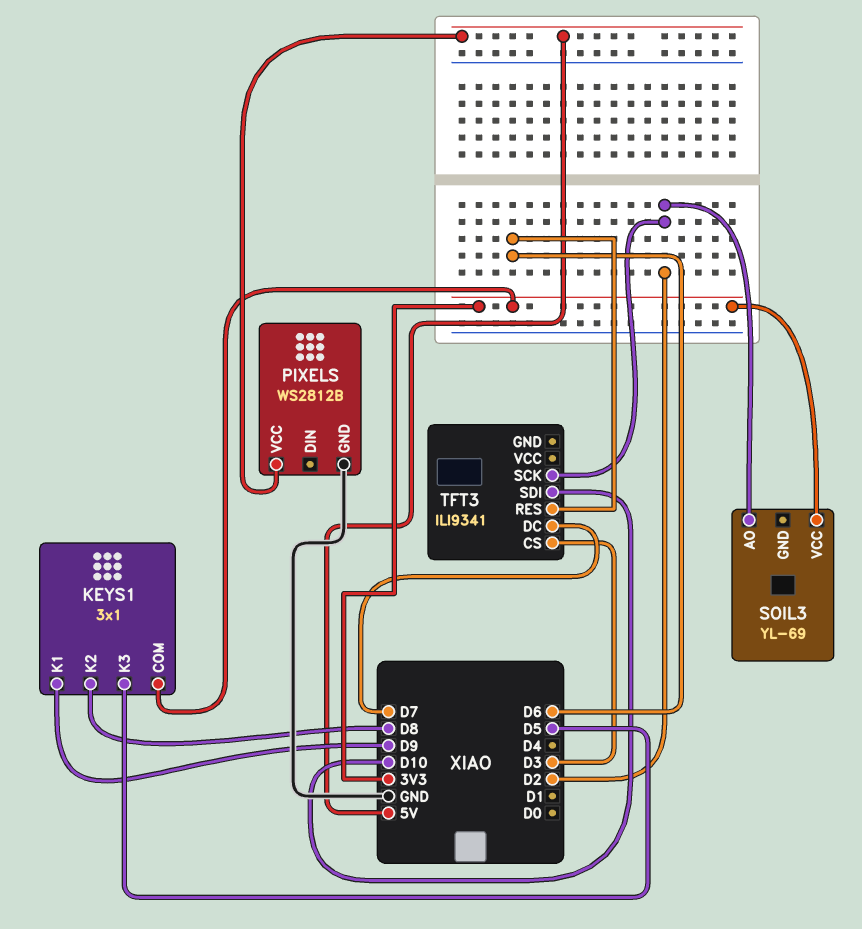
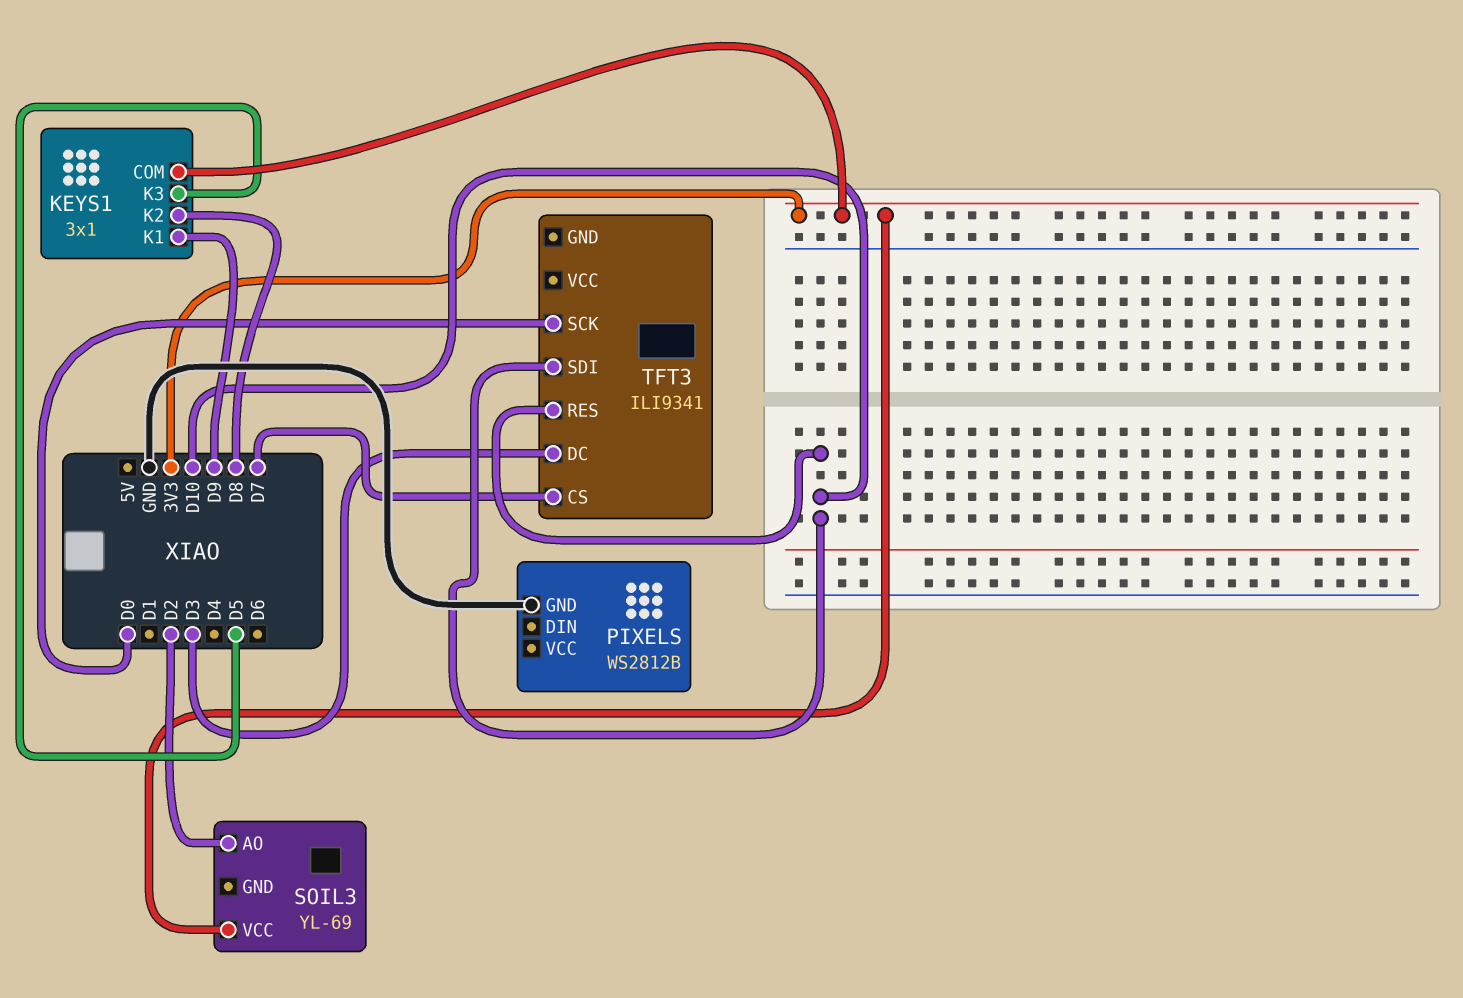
PIXELS pin VCC: 5V -> none
TFT3 pin CS: D3 -> D7
TFT3 pin DC: D7 -> D3
TFT3 pin RES: D6 -> D10
TFT3 pin SCK: D2 -> D0

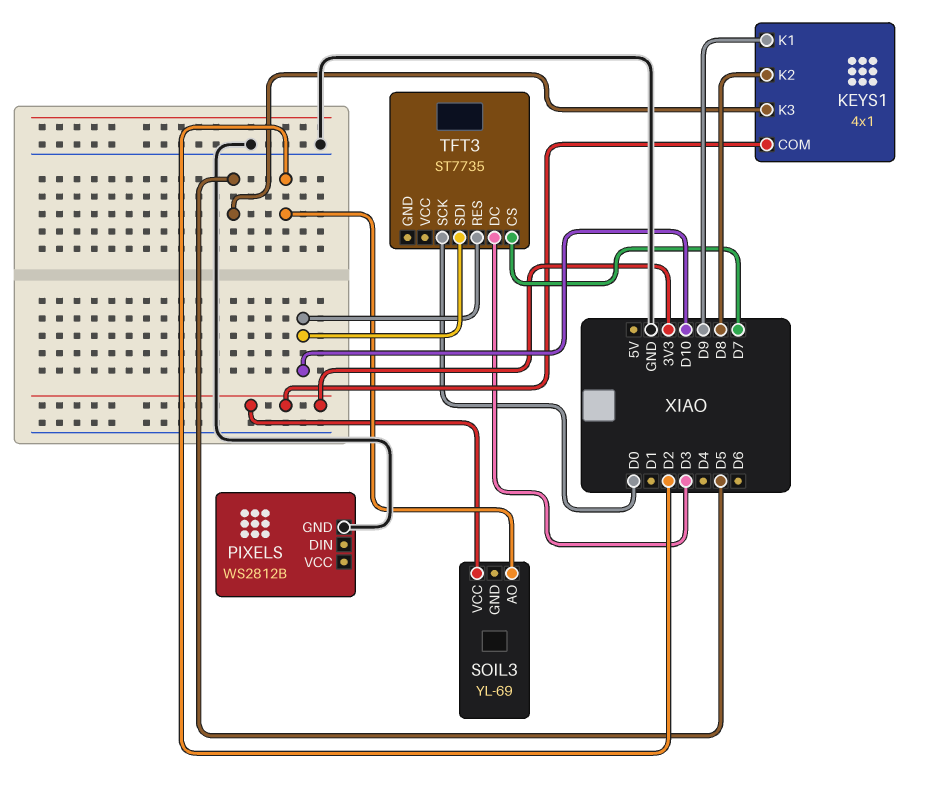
KEYS1: 3x1 -> 4x1
TFT3: ILI9341 -> ST7735

